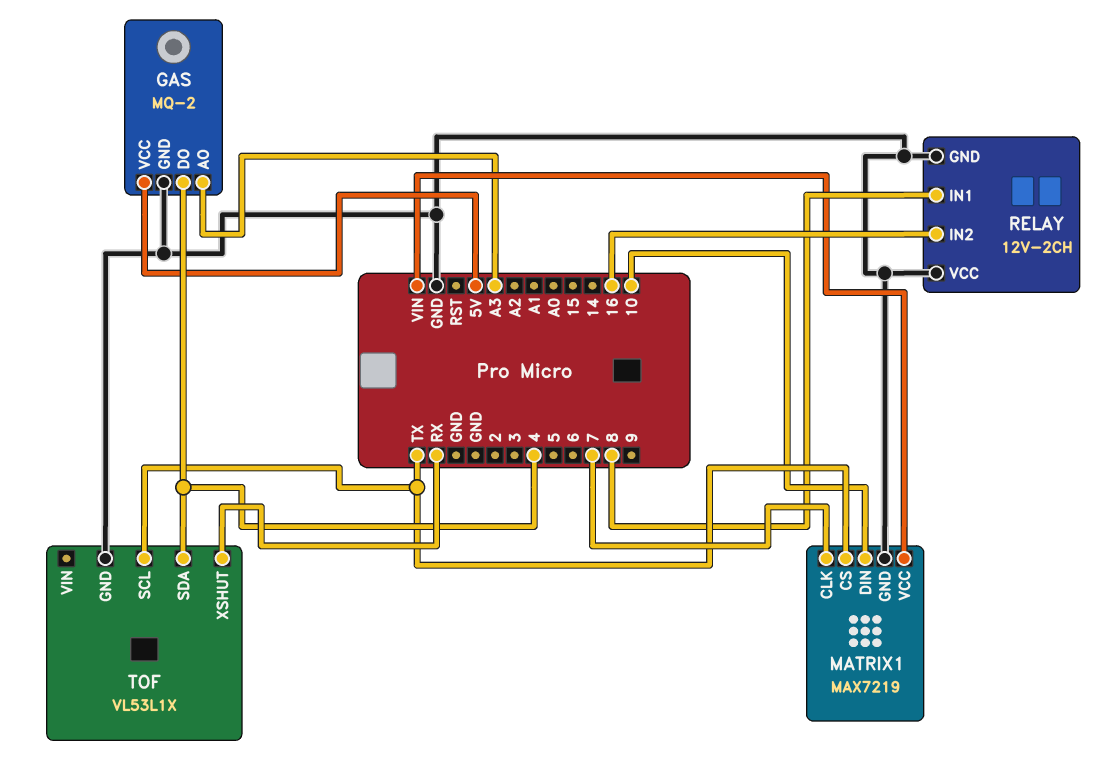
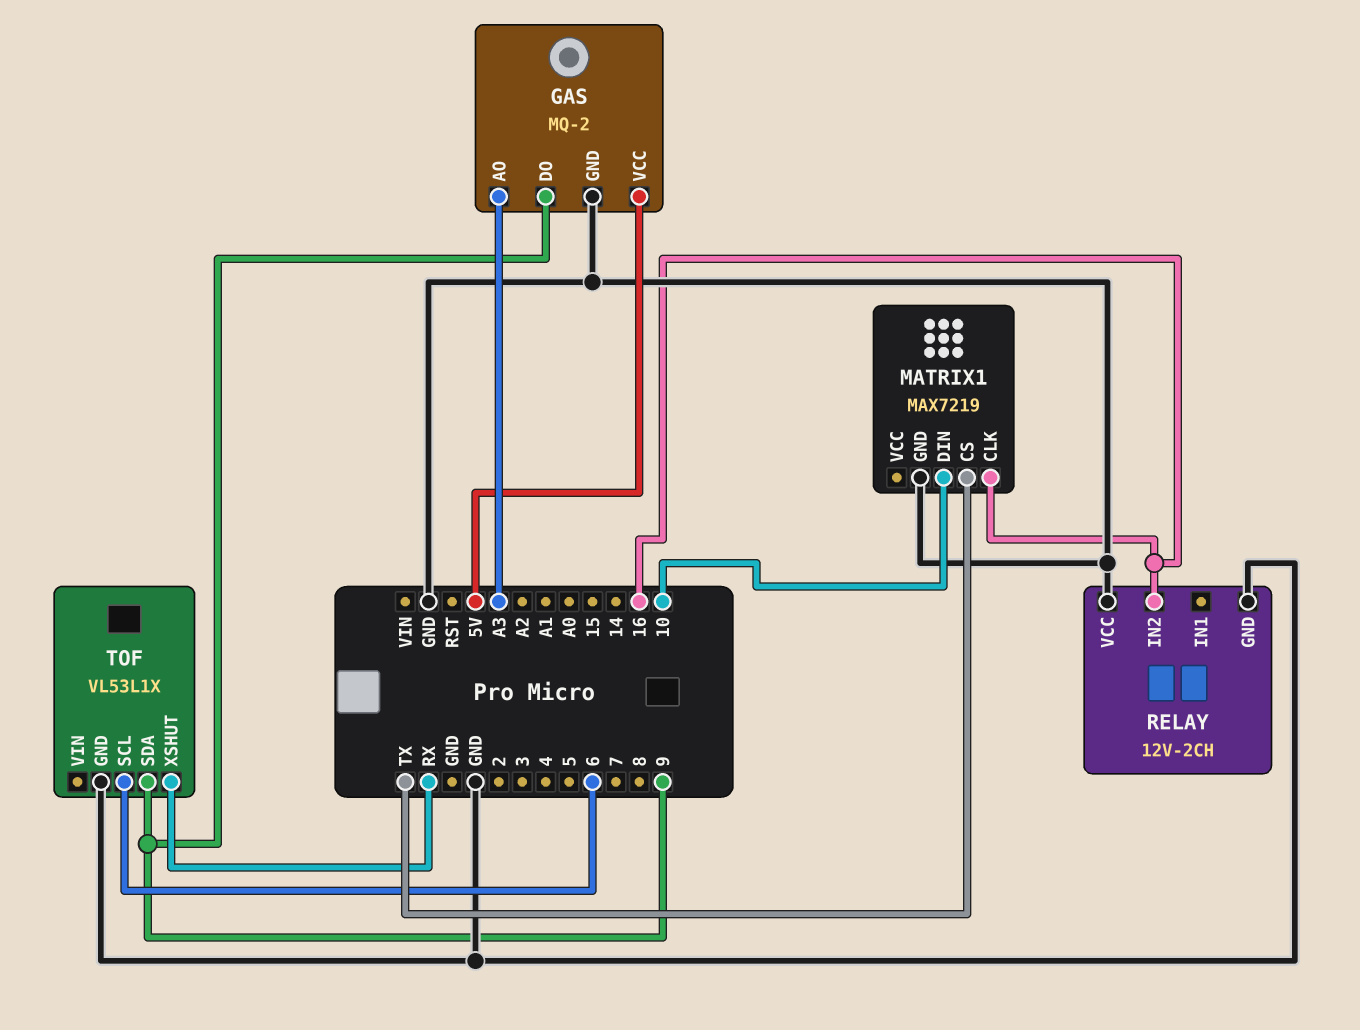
GAS pin DO: 4 -> 9
MATRIX1 pin CLK: 7 -> 16
MATRIX1 pin VCC: VIN -> none
RELAY pin IN1: 8 -> none
TOF pin SCL: TX -> 6
TOF pin SDA: 4 -> 9

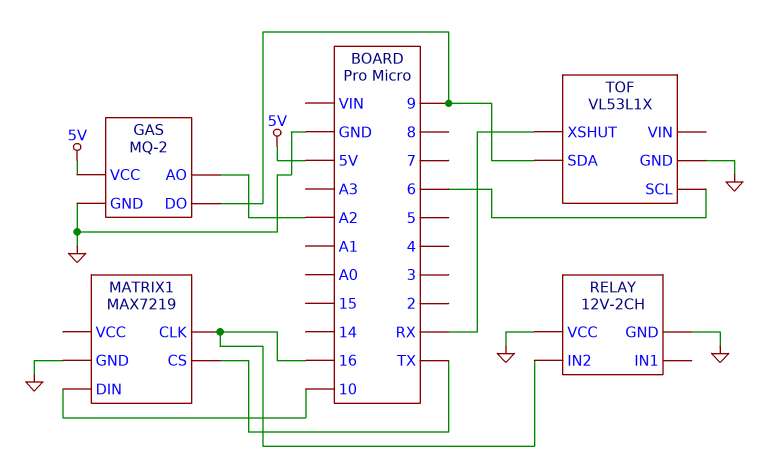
GAS pin AO: A3 -> A2

